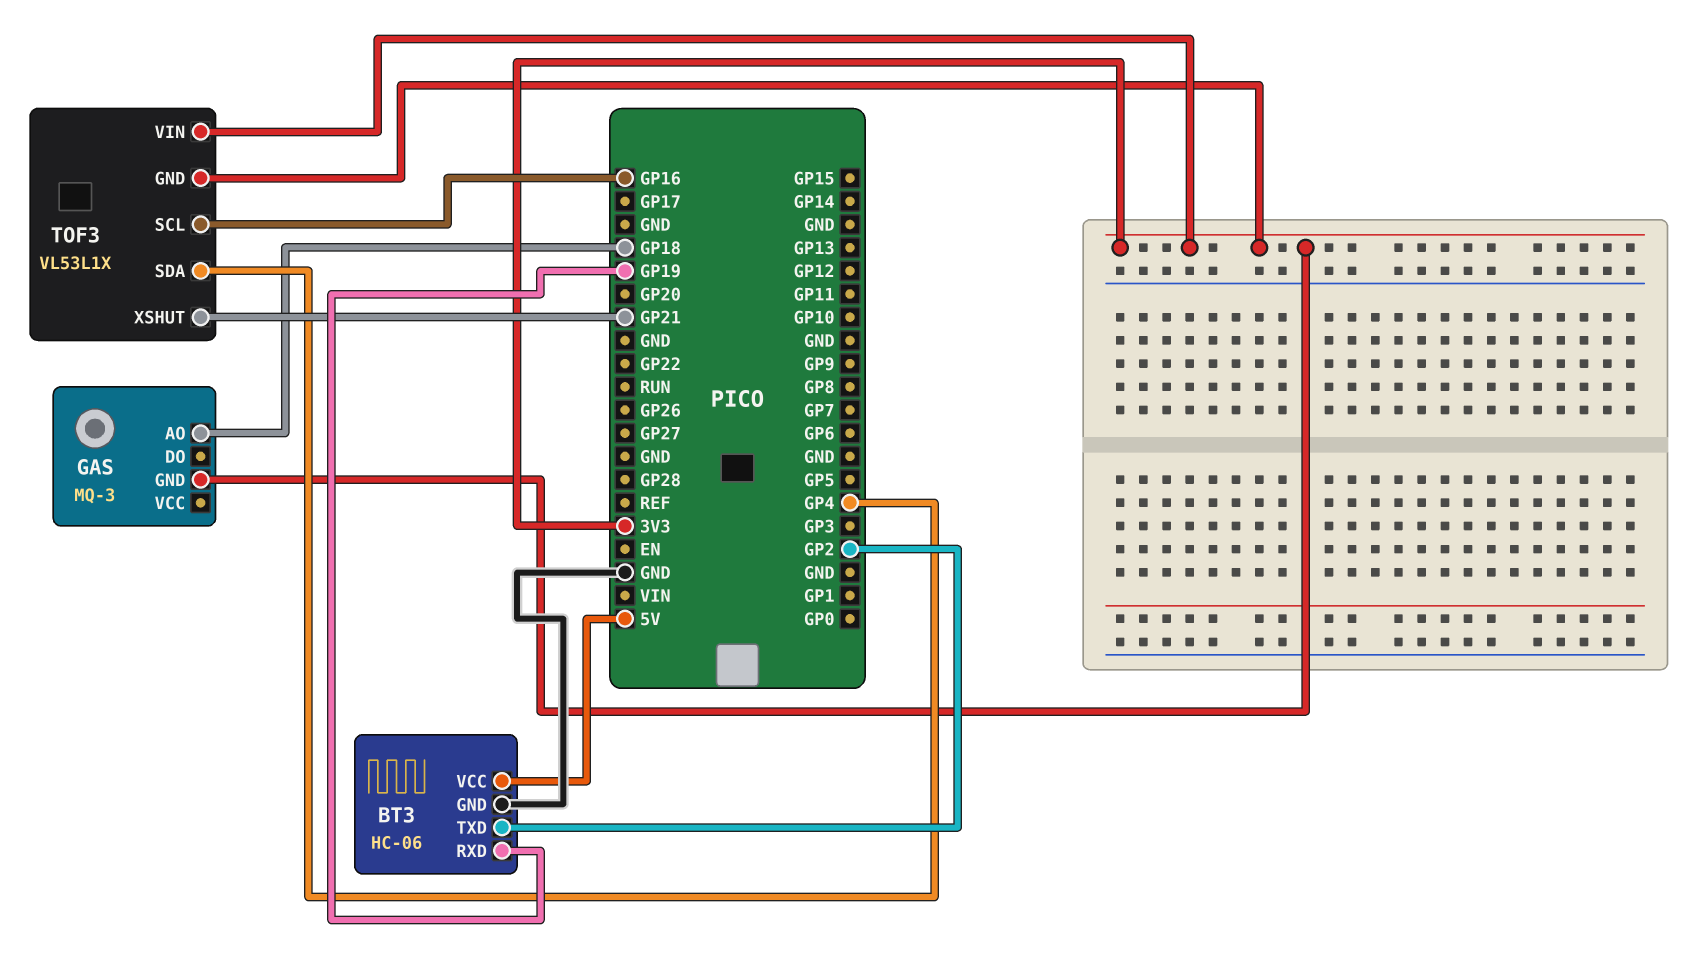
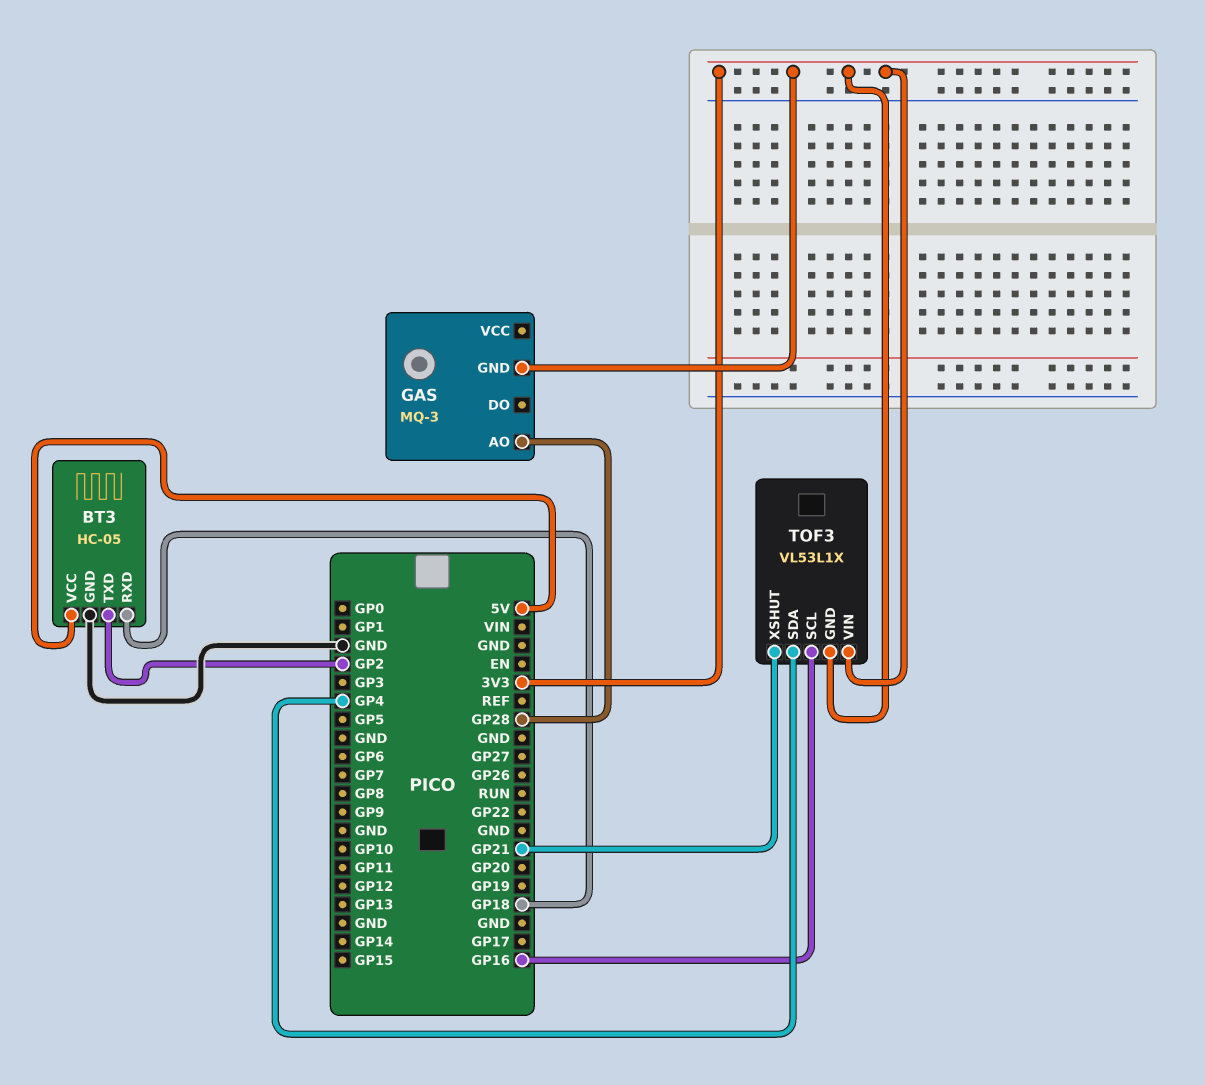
BT3: HC-06 -> HC-05
BT3 pin RXD: GP19 -> GP18
GAS pin AO: GP18 -> GP28

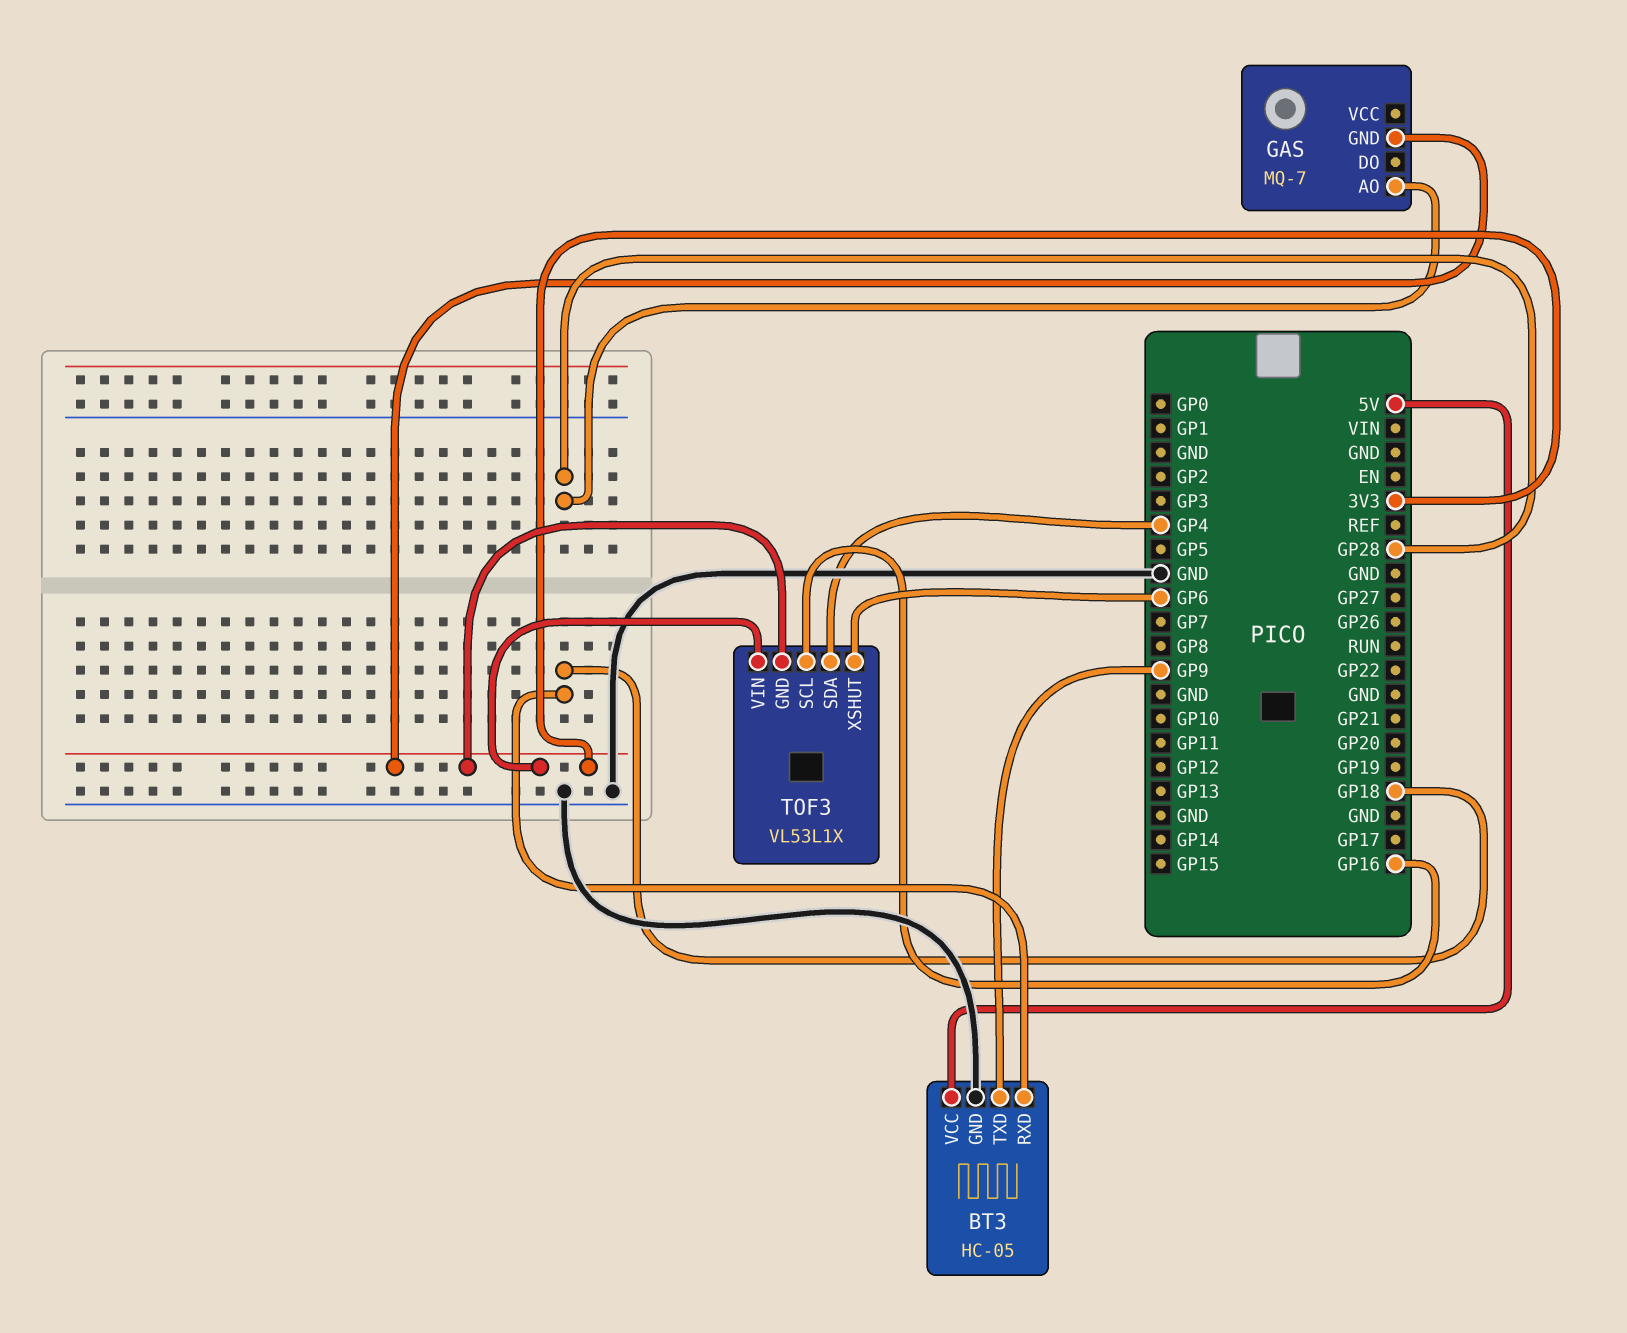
BT3 pin TXD: GP2 -> GP9
GAS: MQ-3 -> MQ-7
TOF3 pin XSHUT: GP21 -> GP6

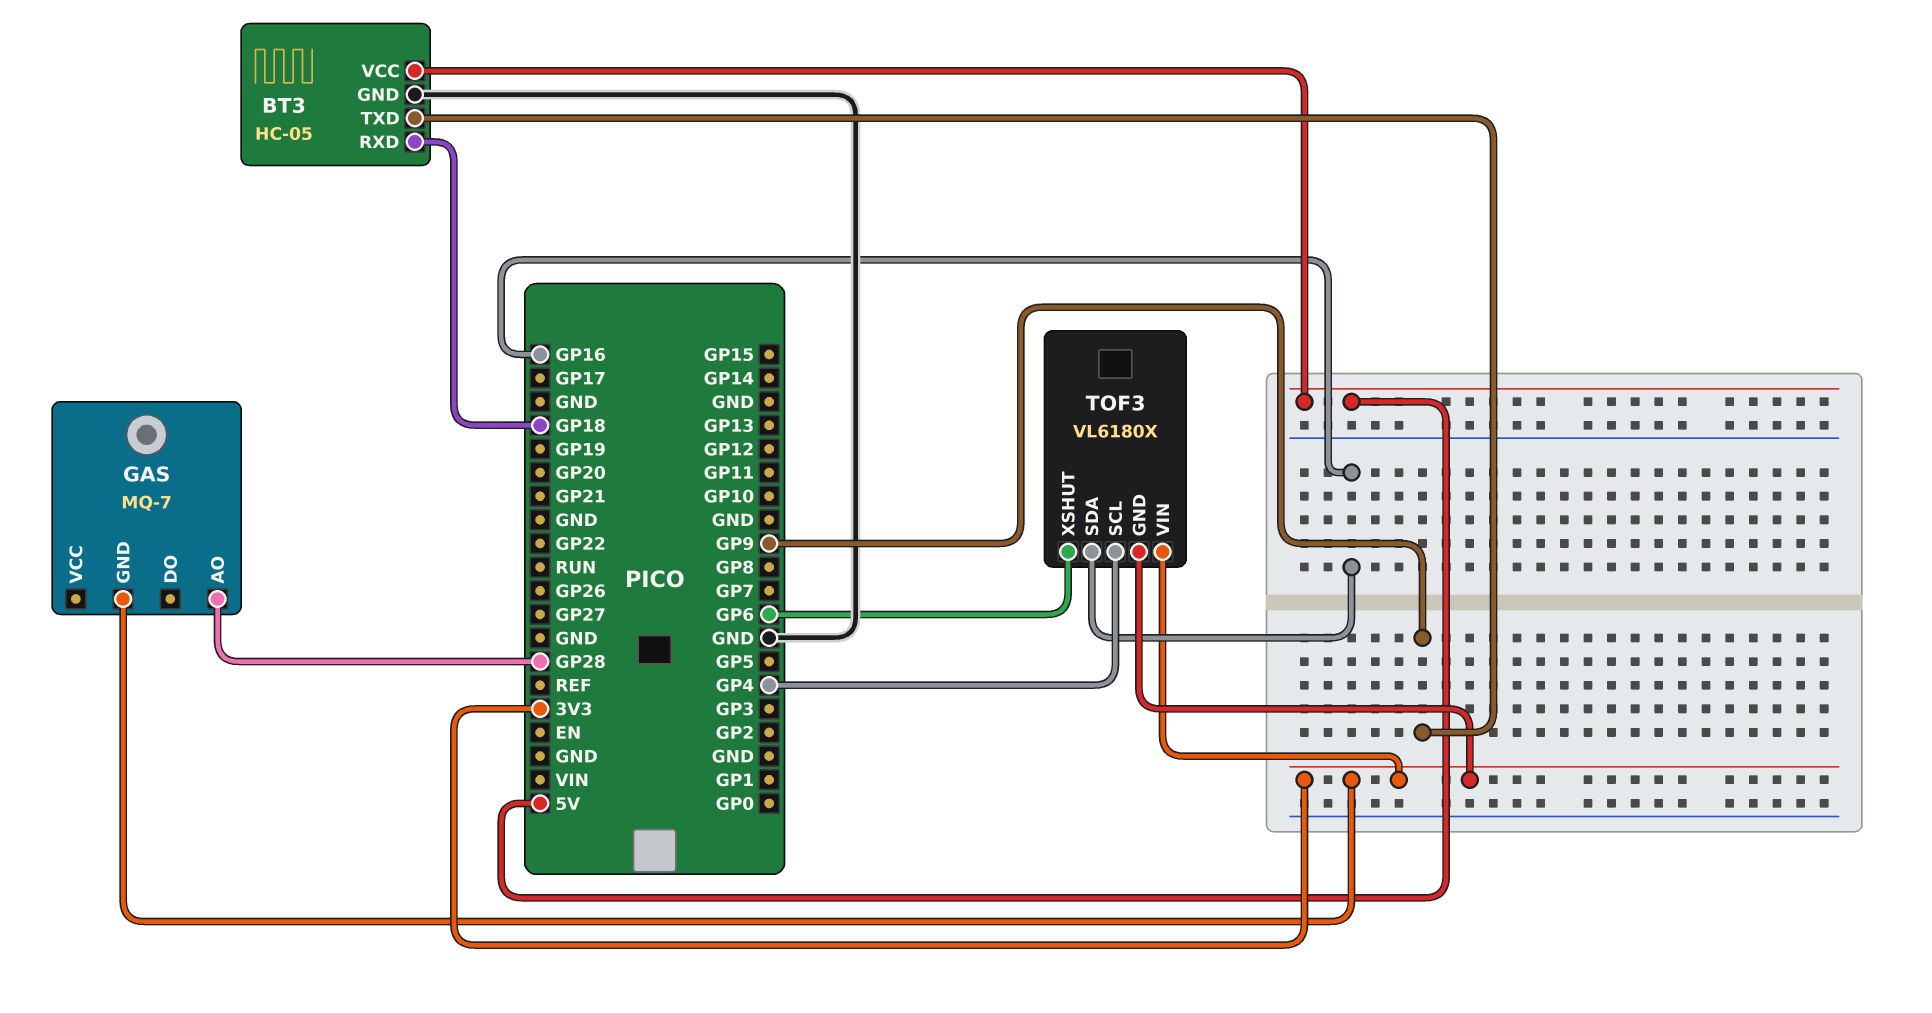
TOF3: VL53L1X -> VL6180X
TOF3 pin SCL: GP16 -> GP4
TOF3 pin SDA: GP4 -> GP16

